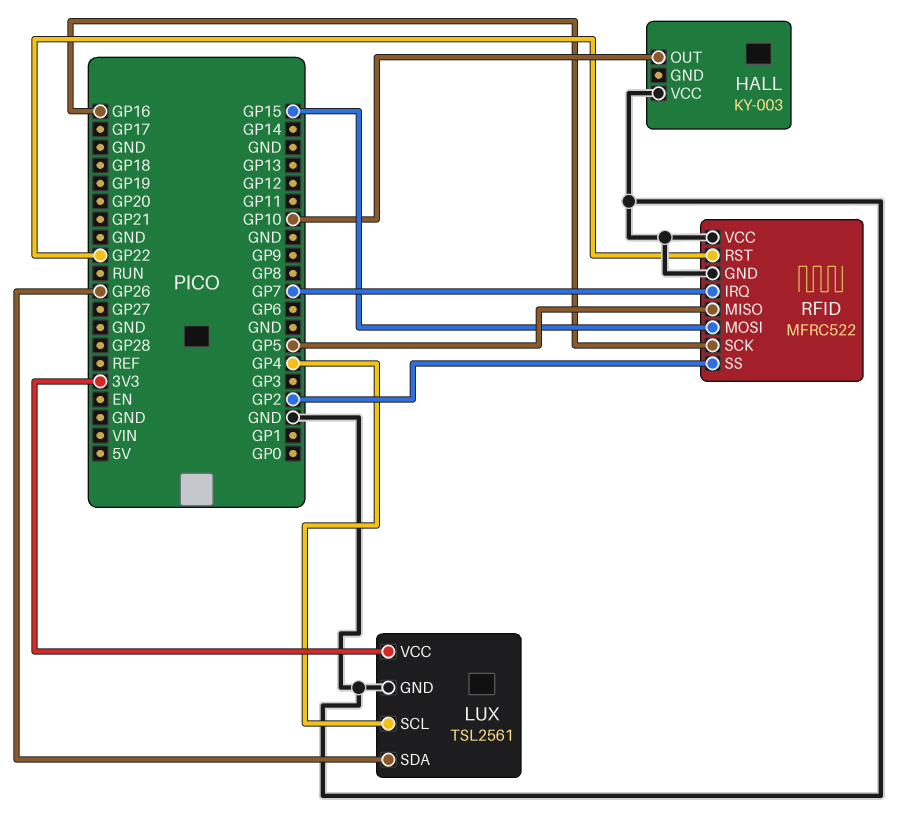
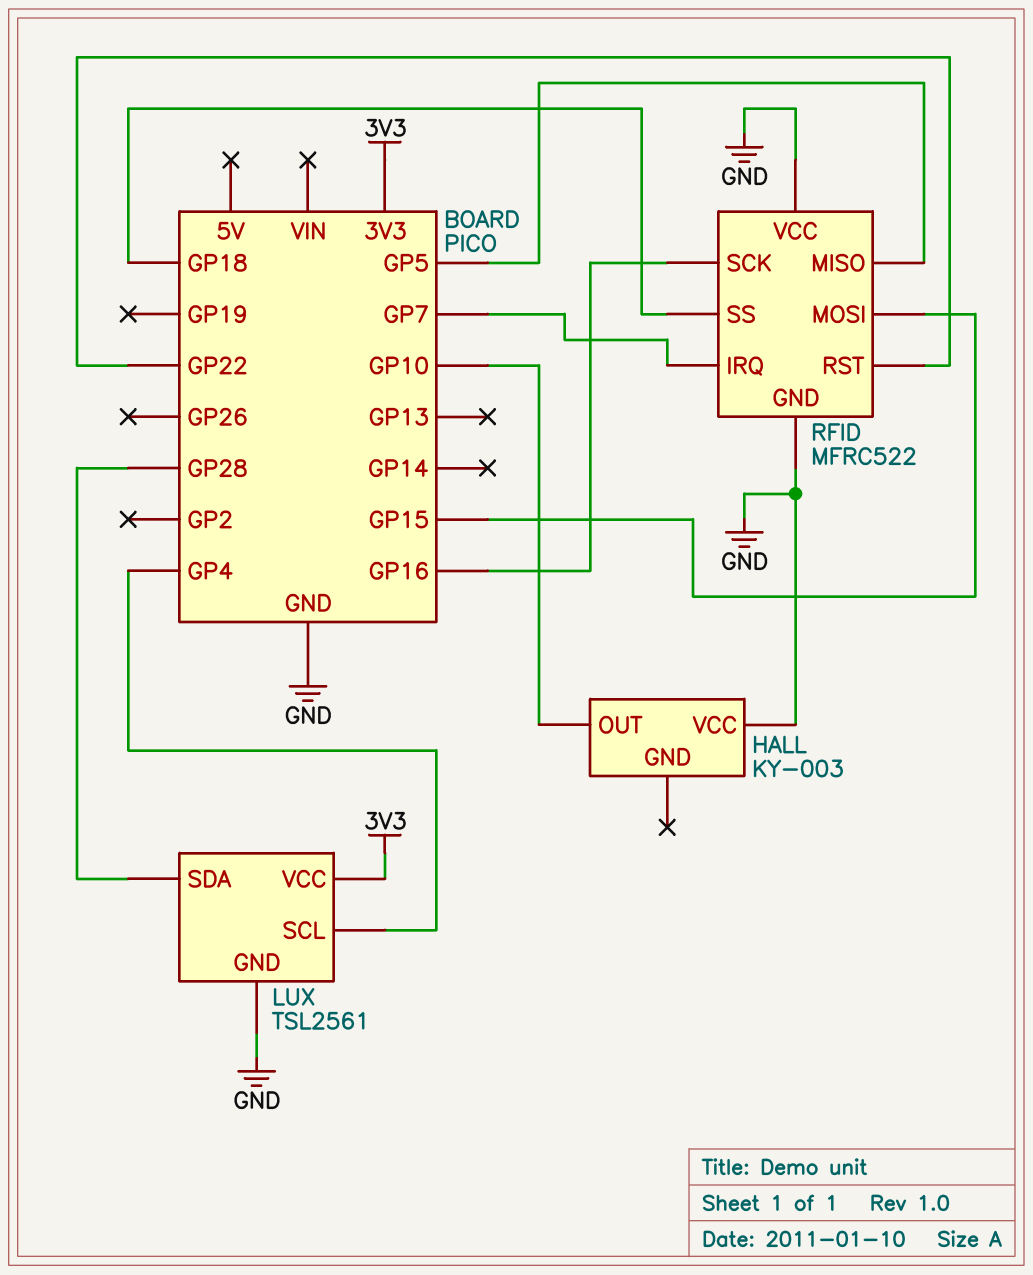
LUX pin SDA: GP26 -> GP28
RFID pin SS: GP2 -> GP18

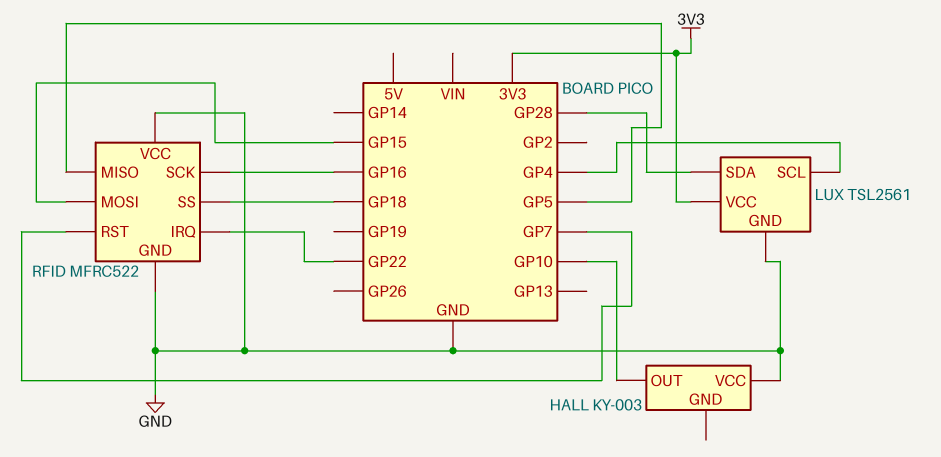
RFID pin IRQ: GP7 -> GP22
RFID pin RST: GP22 -> GP7

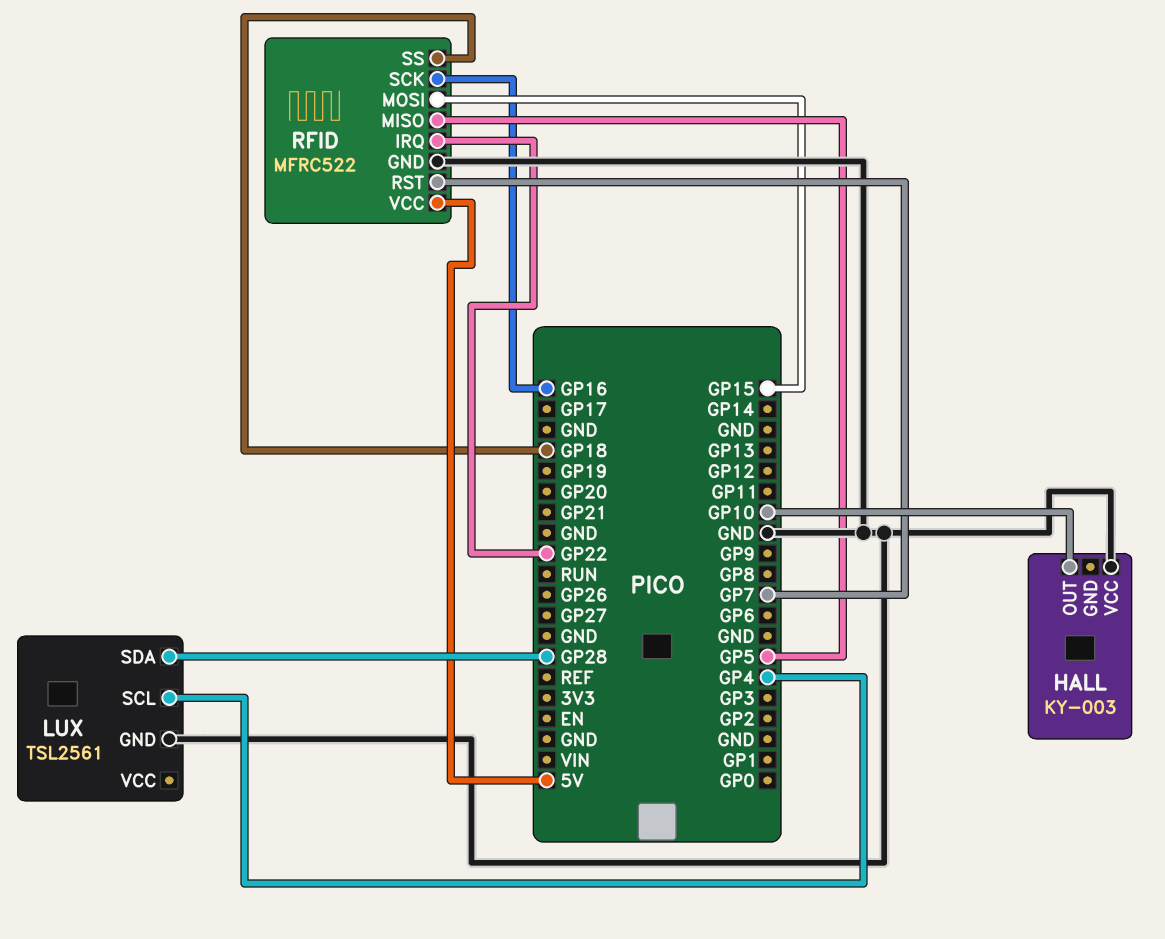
LUX pin VCC: 3V3 -> none
RFID pin VCC: GND -> 5V

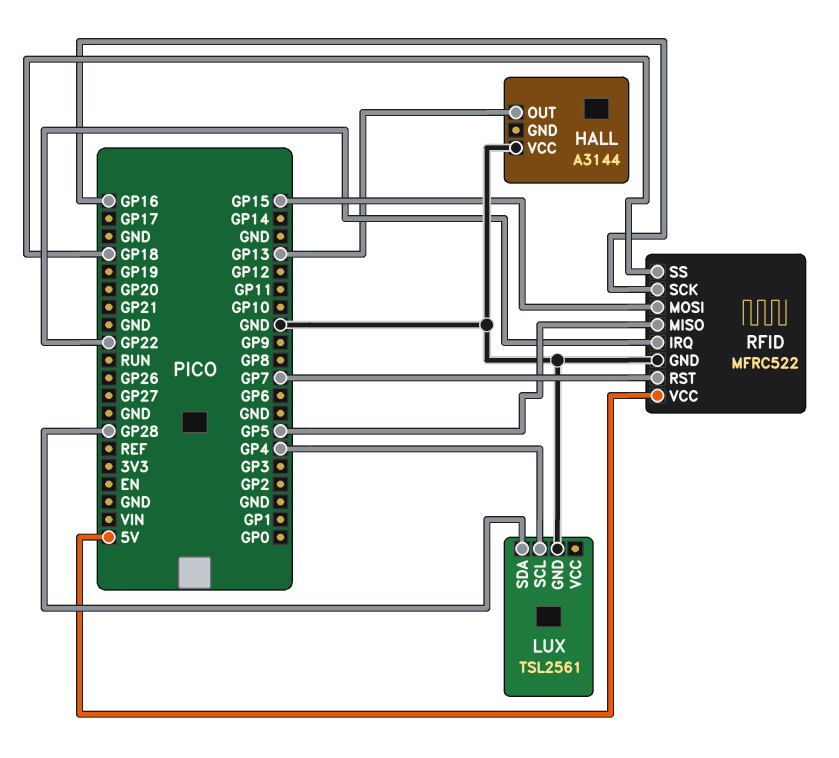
HALL: KY-003 -> A3144
HALL pin OUT: GP10 -> GP13

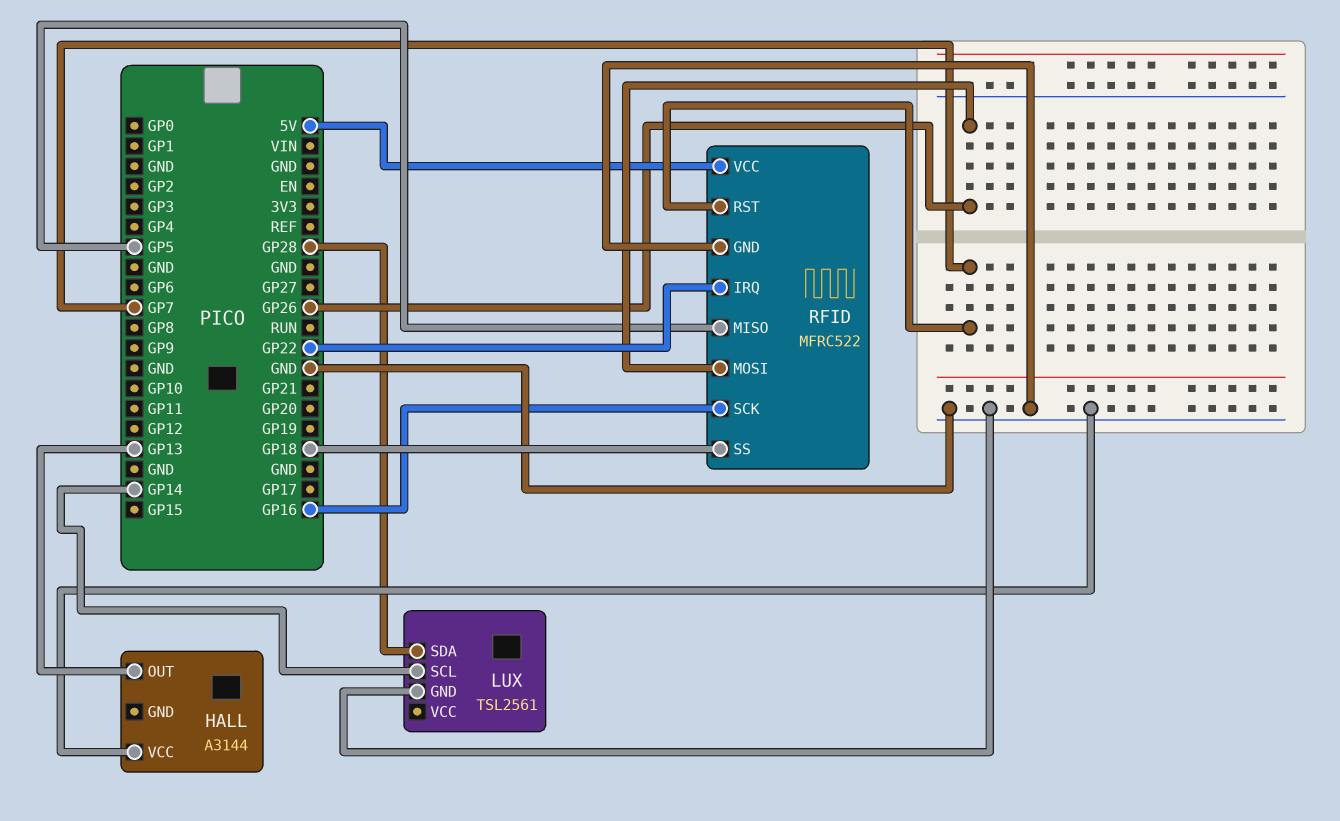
LUX pin SCL: GP4 -> GP14
RFID pin MOSI: GP15 -> GP26

